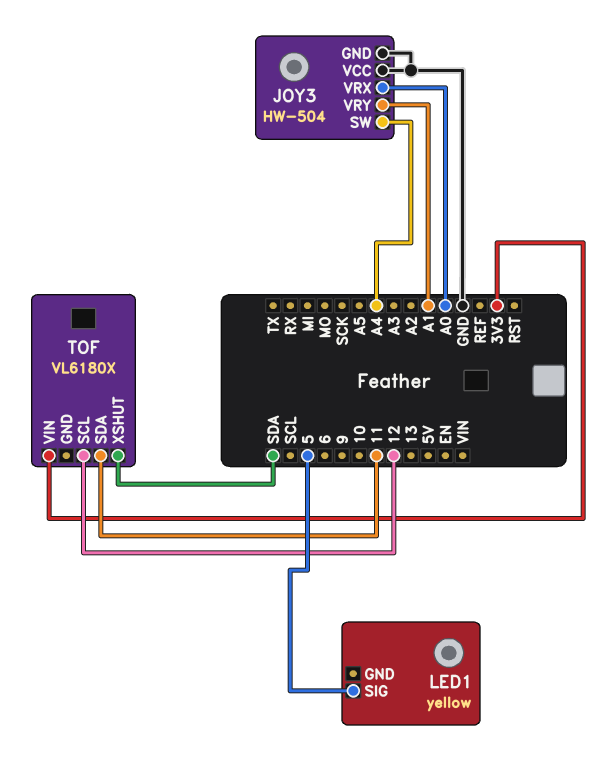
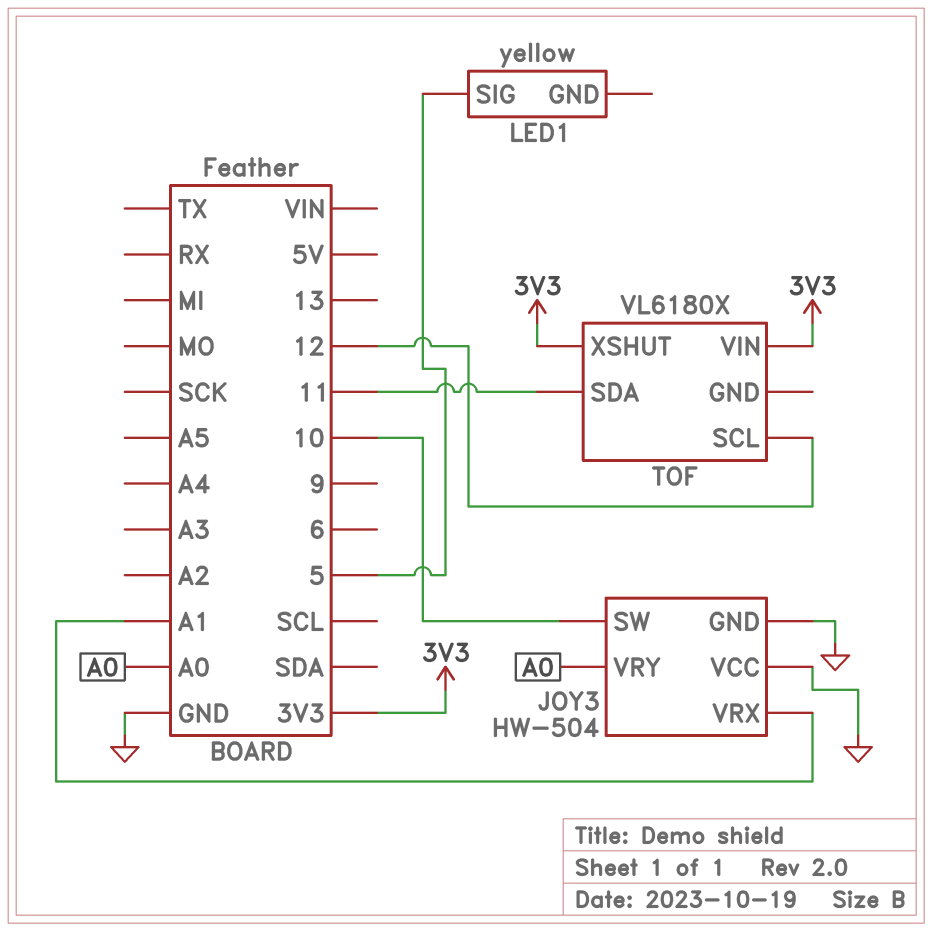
JOY3 pin SW: A4 -> 10
JOY3 pin VRX: A0 -> A1
JOY3 pin VRY: A1 -> A0
TOF pin XSHUT: SDA -> 3V3

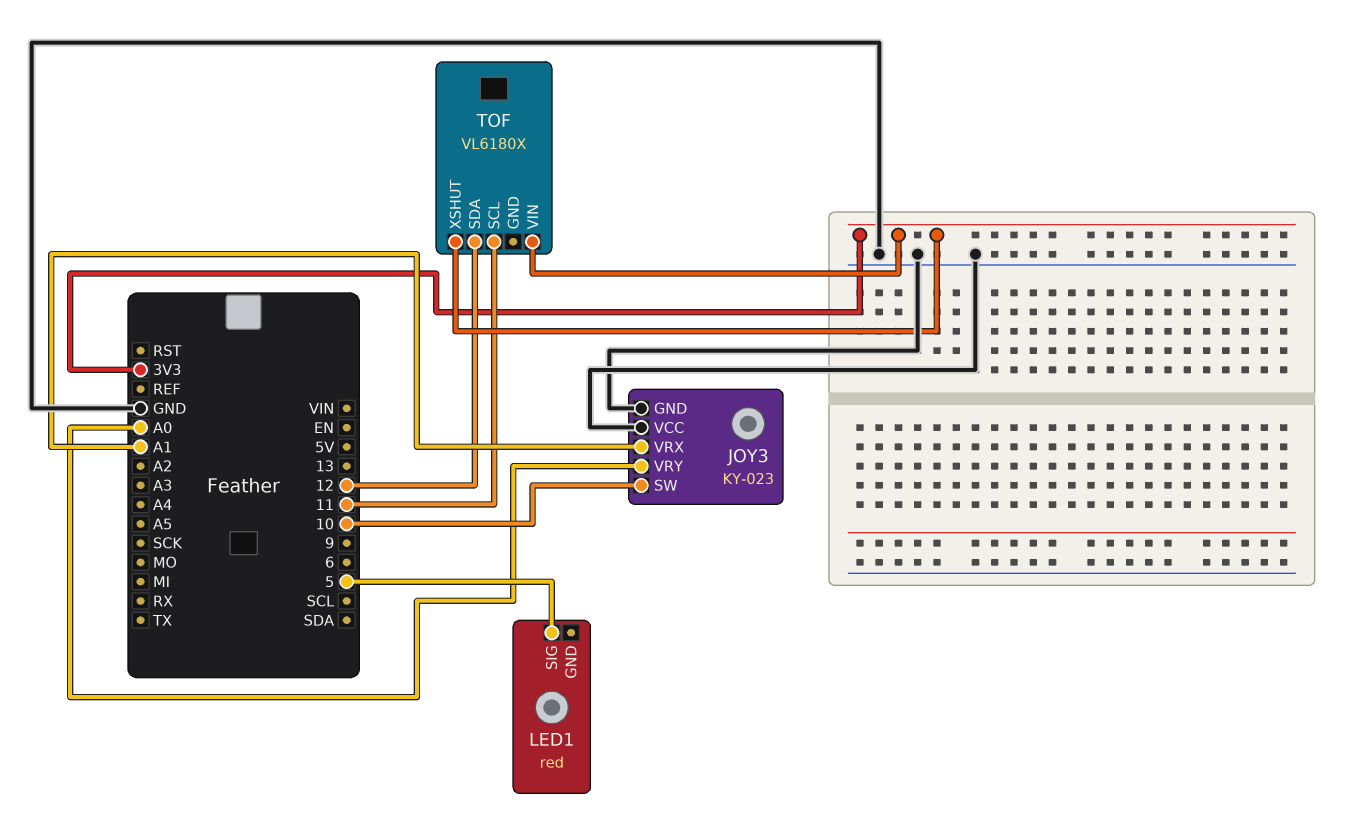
JOY3: HW-504 -> KY-023
LED1: yellow -> red
TOF pin SCL: 12 -> 11
TOF pin SDA: 11 -> 12

